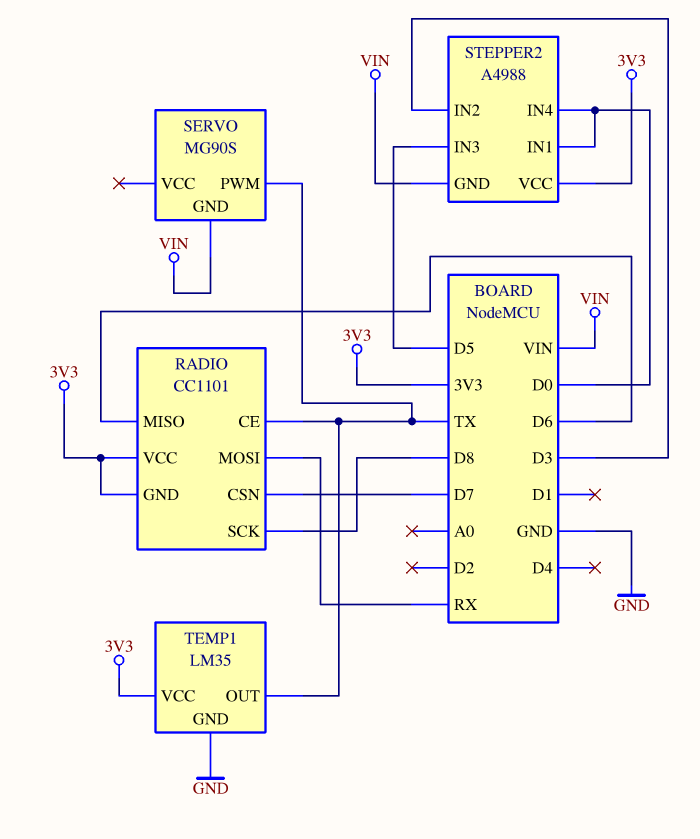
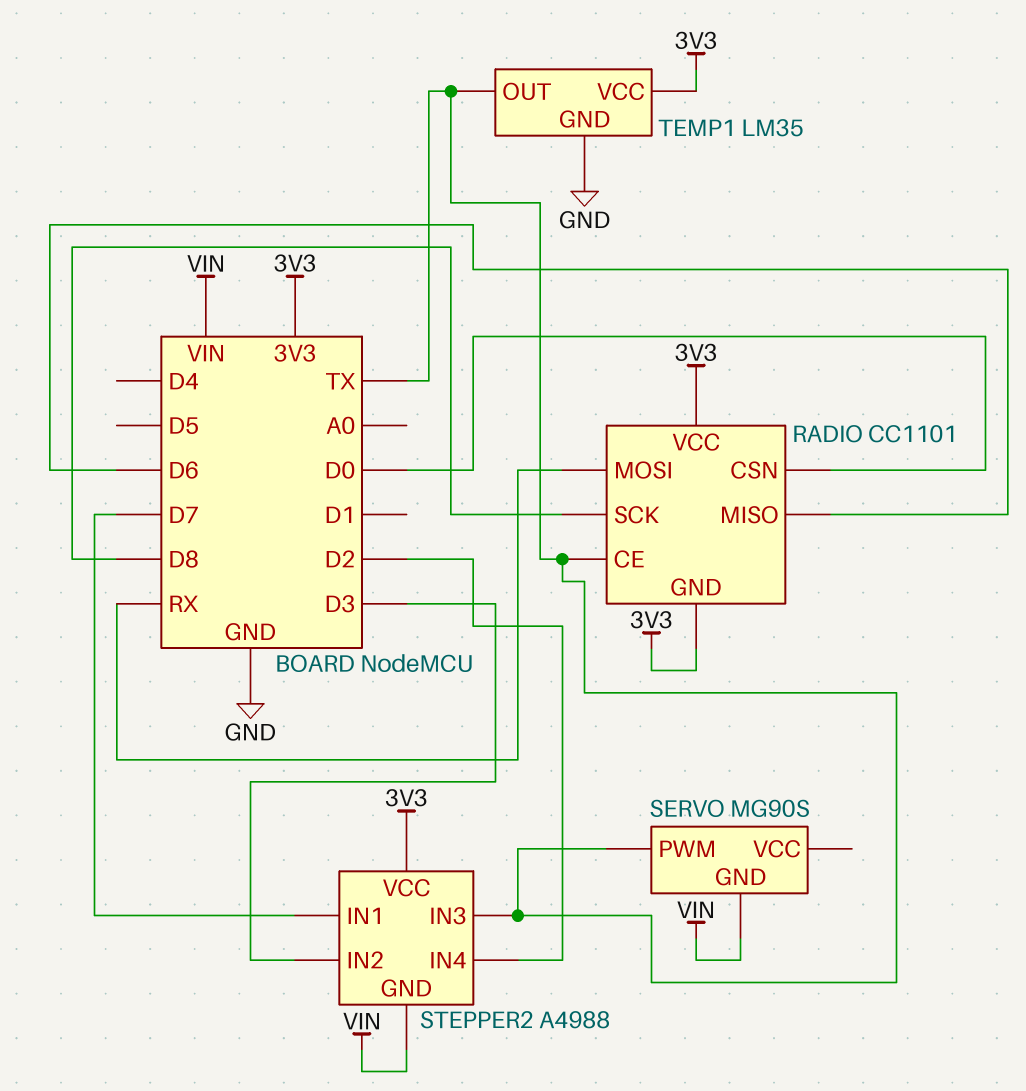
RADIO pin CSN: D7 -> D0
STEPPER2 pin IN1: D0 -> D7
STEPPER2 pin IN3: D5 -> TX
STEPPER2 pin IN4: D0 -> D2

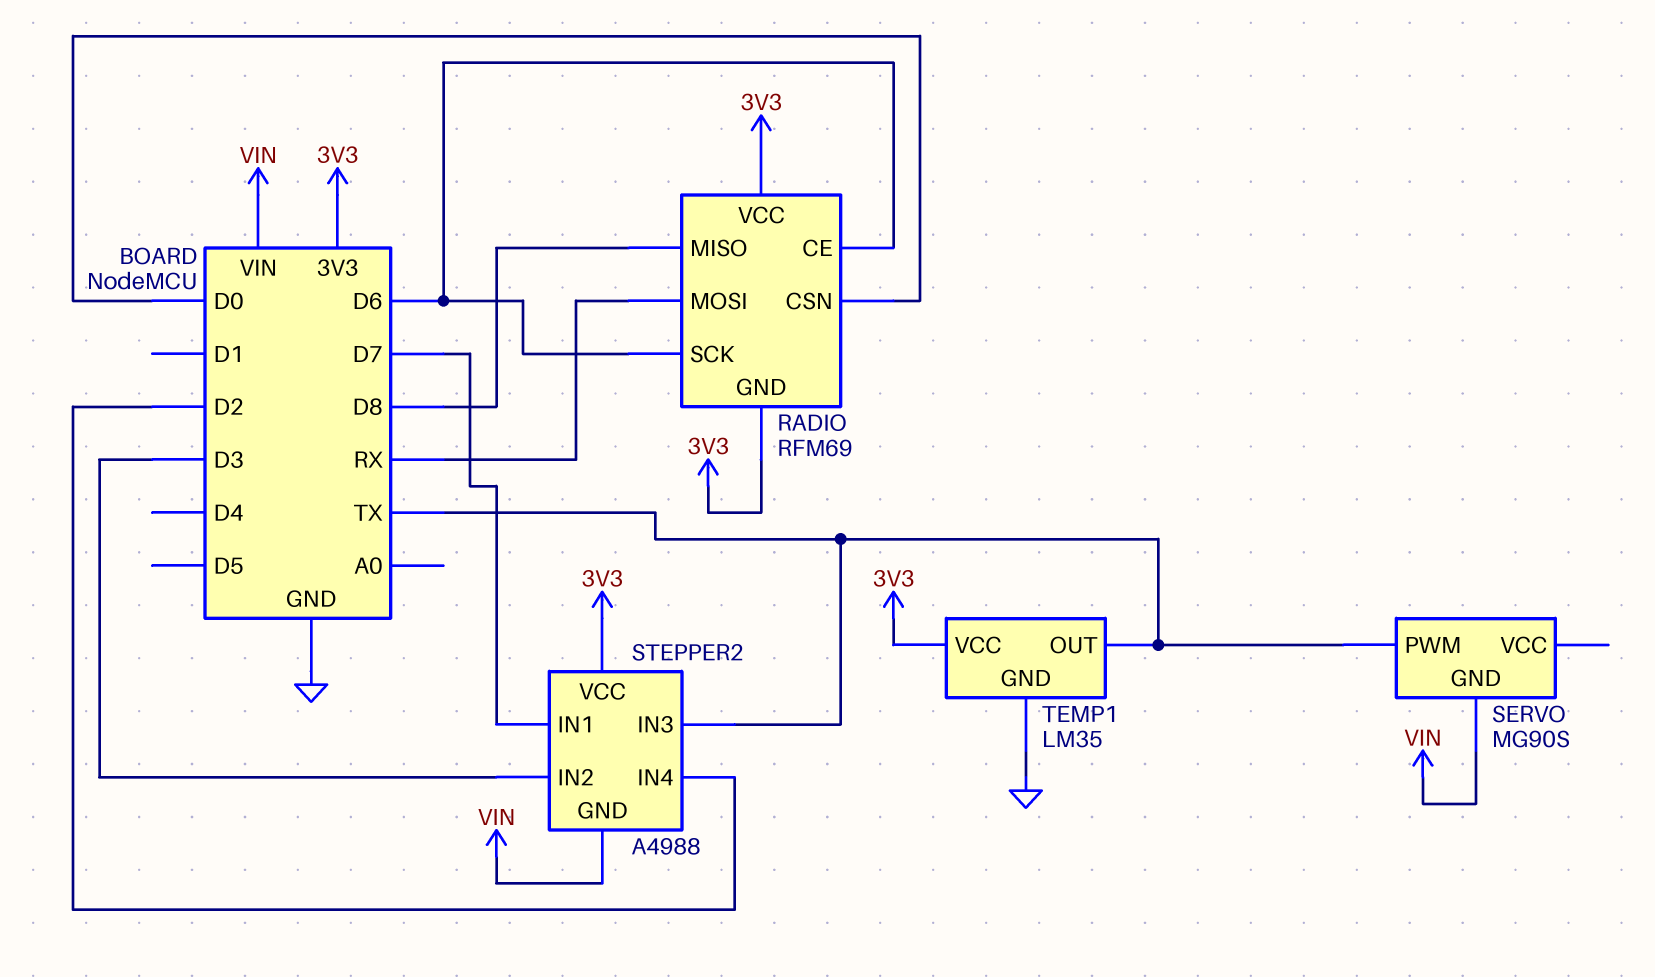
RADIO: CC1101 -> RFM69
RADIO pin CE: TX -> D6
RADIO pin MISO: D6 -> D8
RADIO pin SCK: D8 -> D6

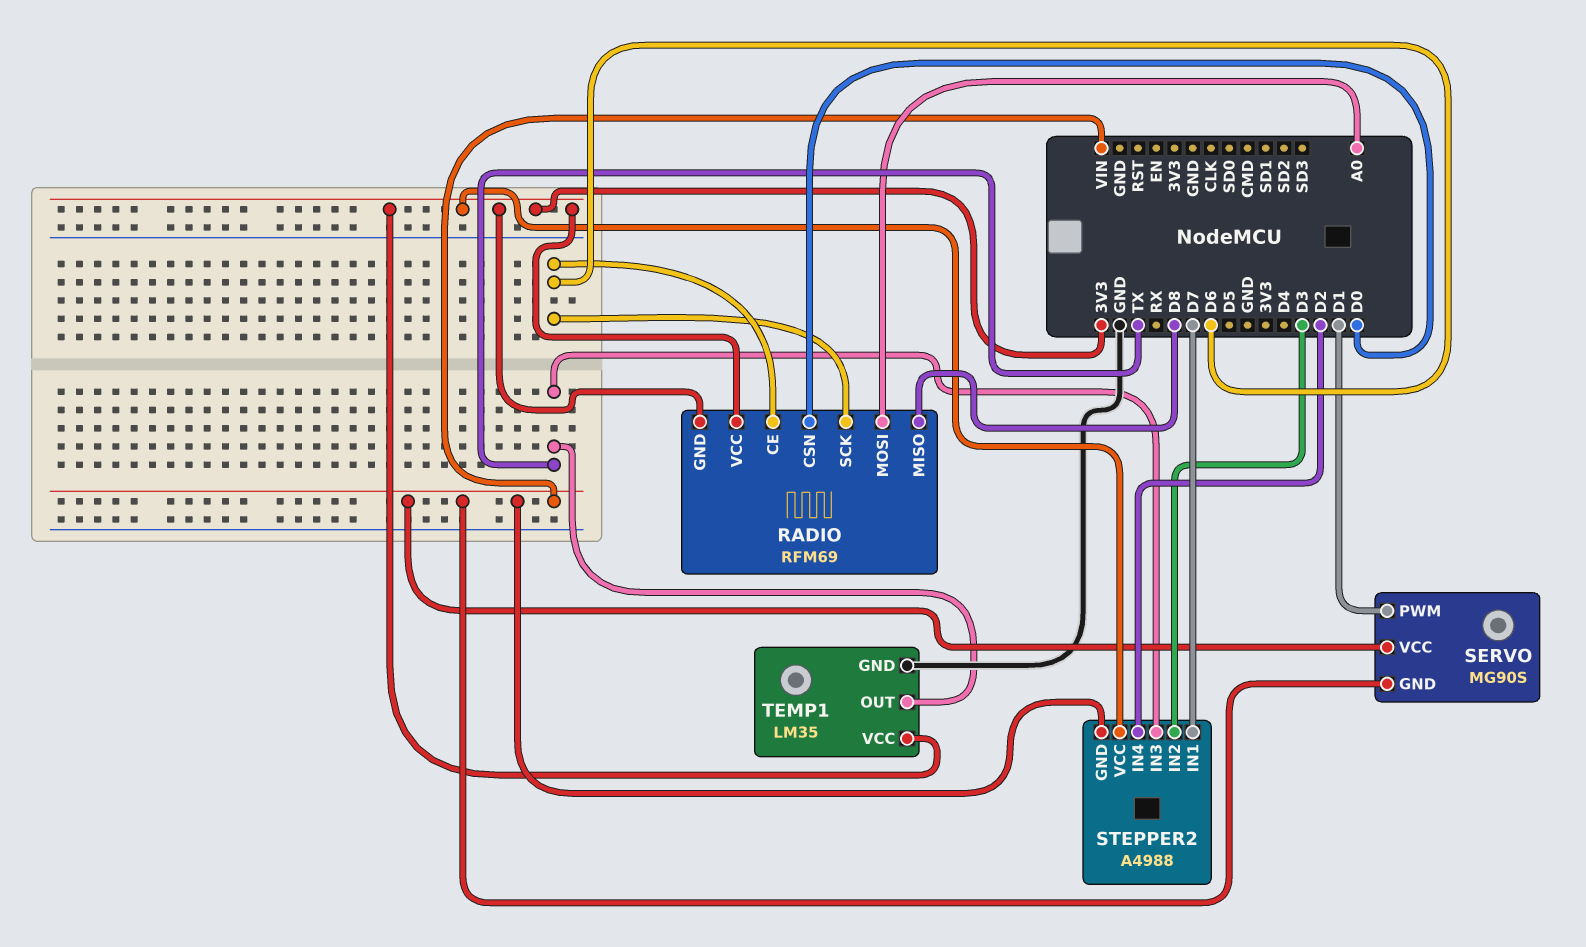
RADIO pin MOSI: RX -> A0
SERVO pin PWM: TX -> D1
SERVO pin VCC: none -> VIN

